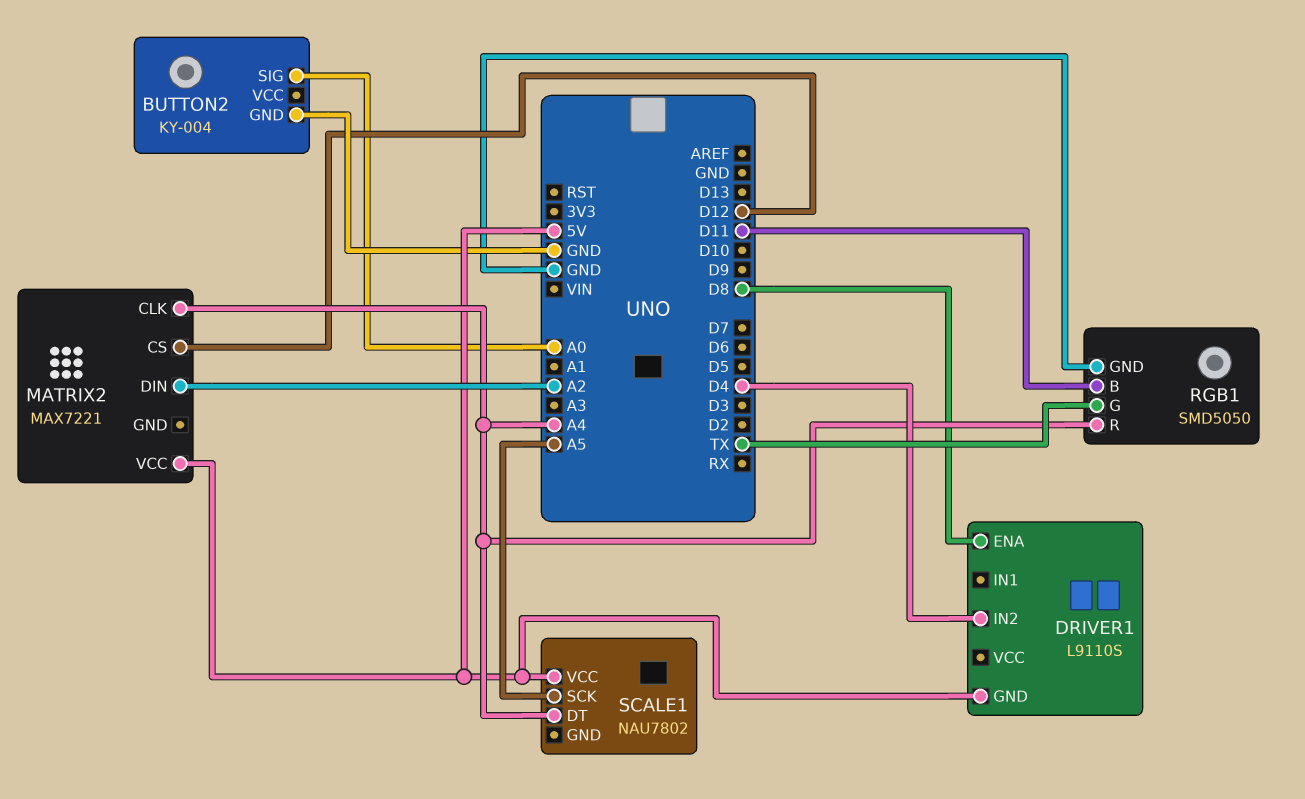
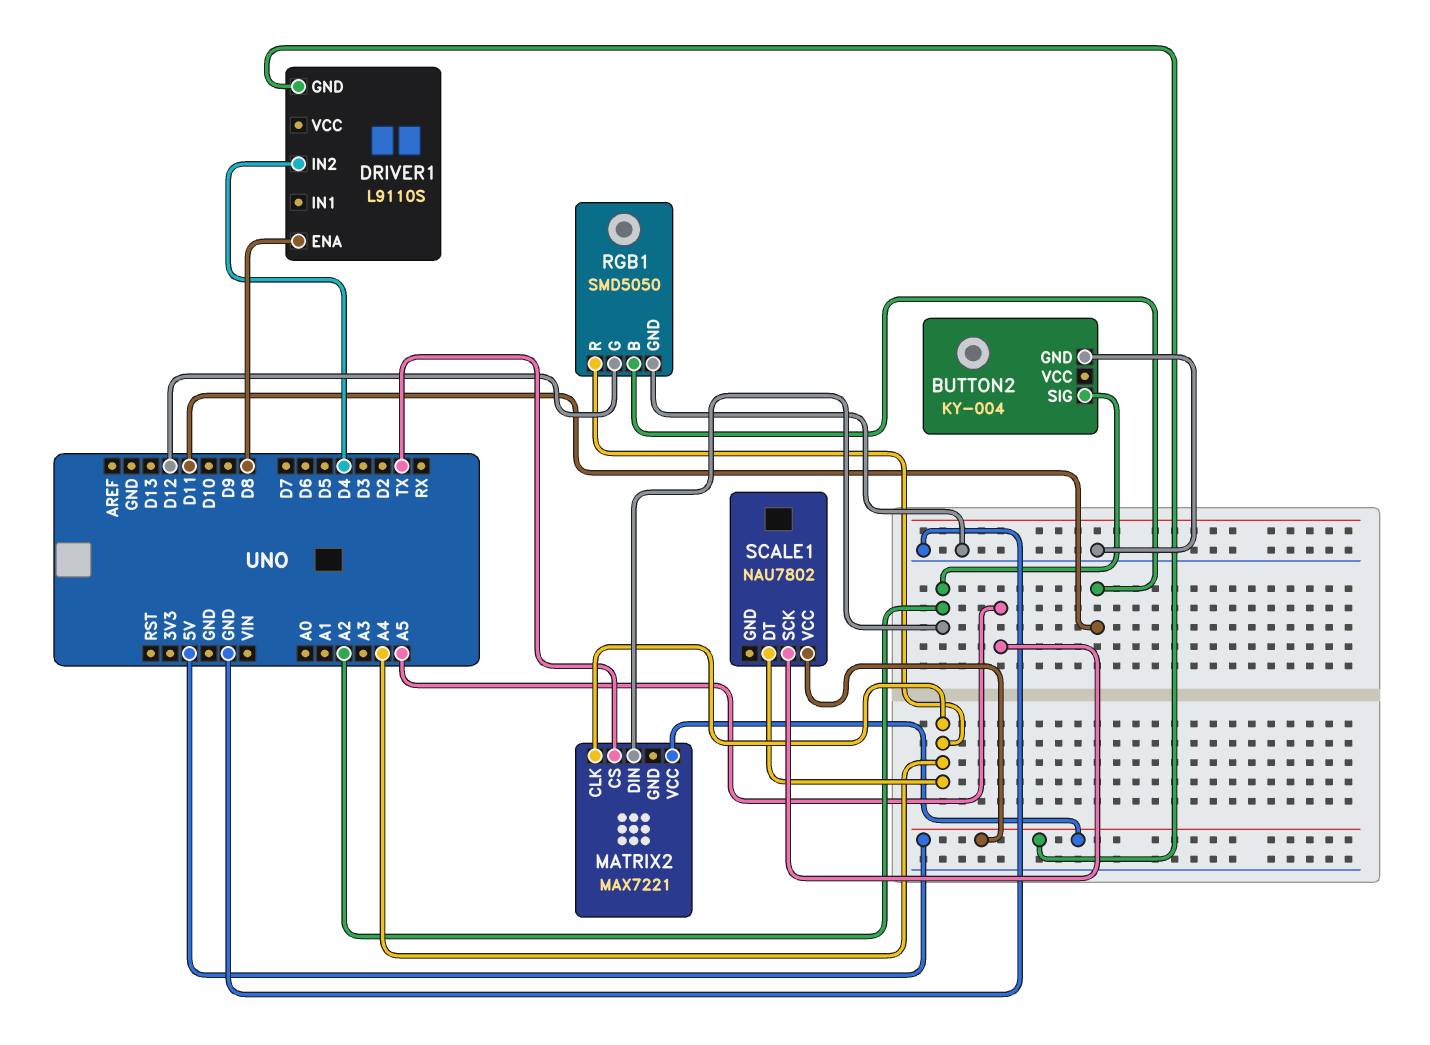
BUTTON2 pin SIG: A0 -> A2
MATRIX2 pin CS: D12 -> TX
RGB1 pin G: TX -> D12

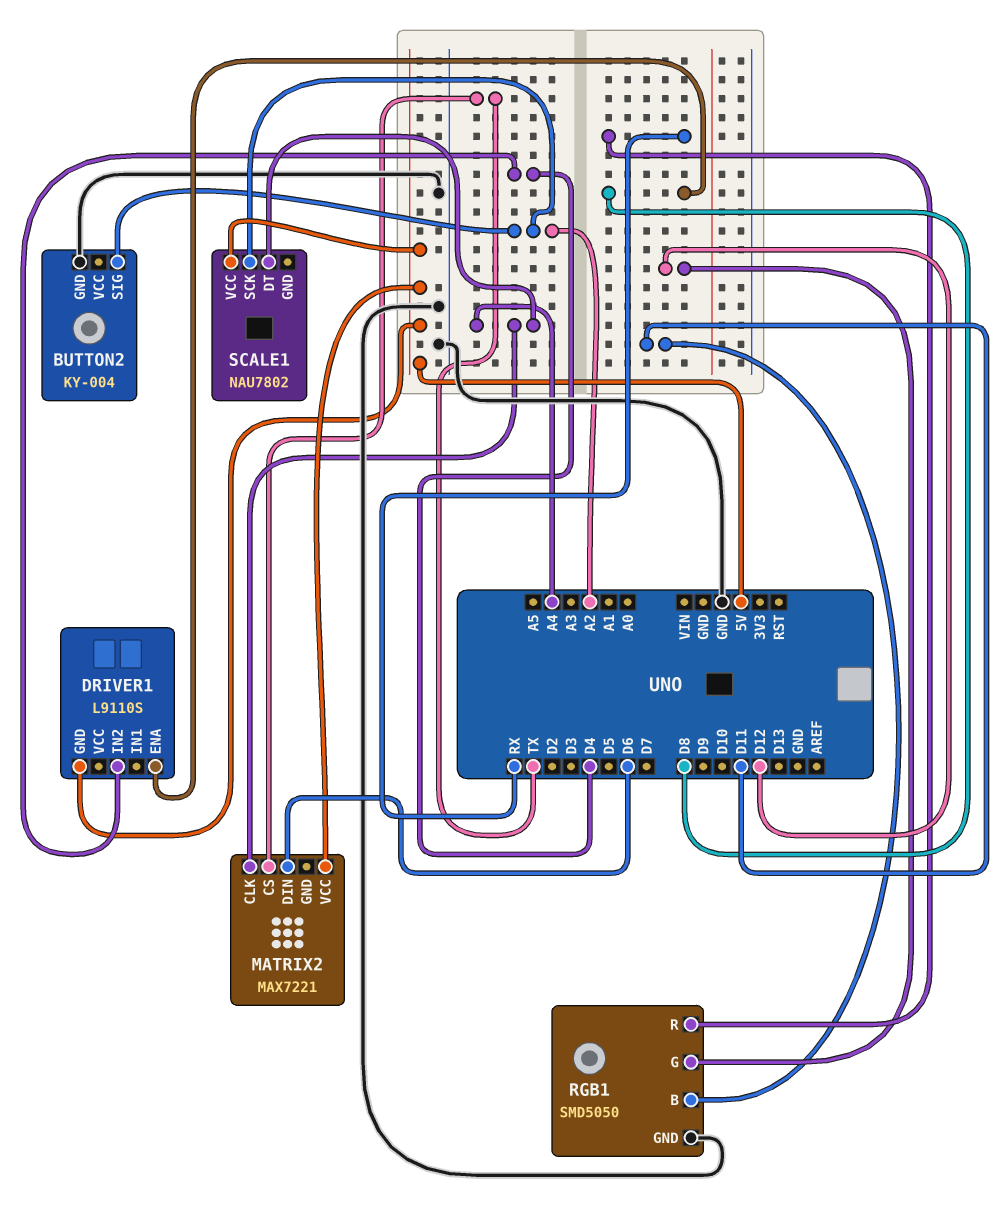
MATRIX2 pin DIN: A2 -> D6
RGB1 pin R: A4 -> RX
SCALE1 pin SCK: A5 -> A2

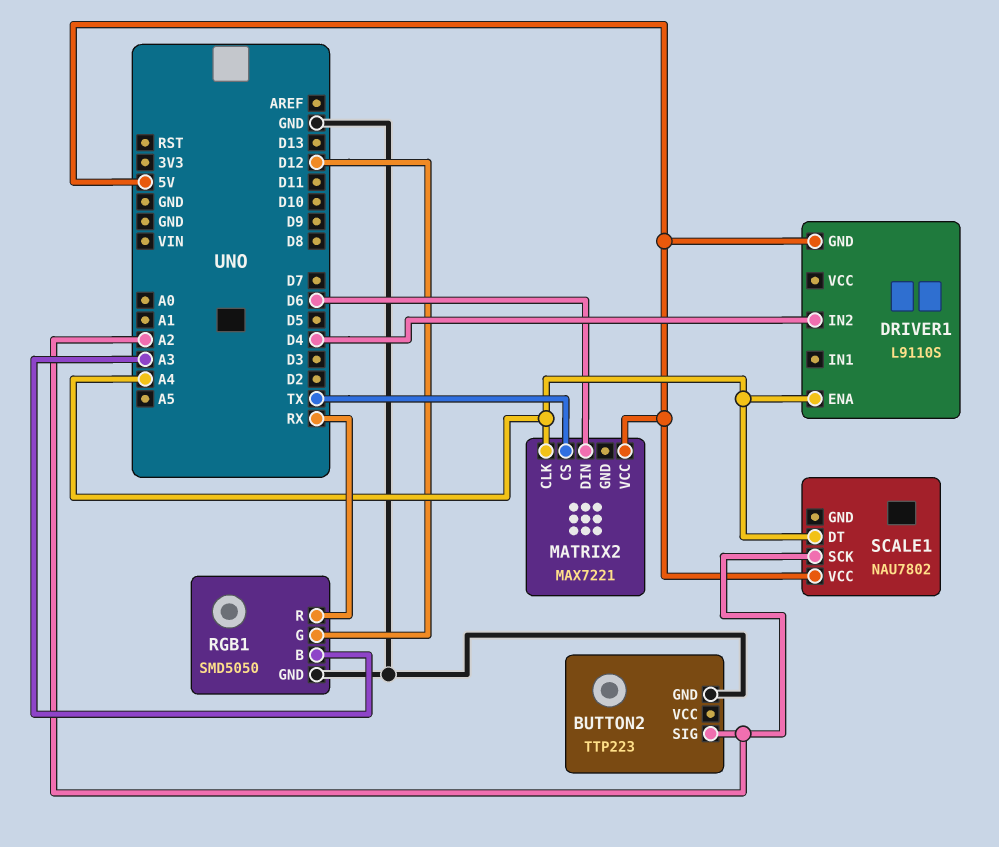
BUTTON2: KY-004 -> TTP223
DRIVER1 pin ENA: D8 -> A4
RGB1 pin B: D11 -> A3

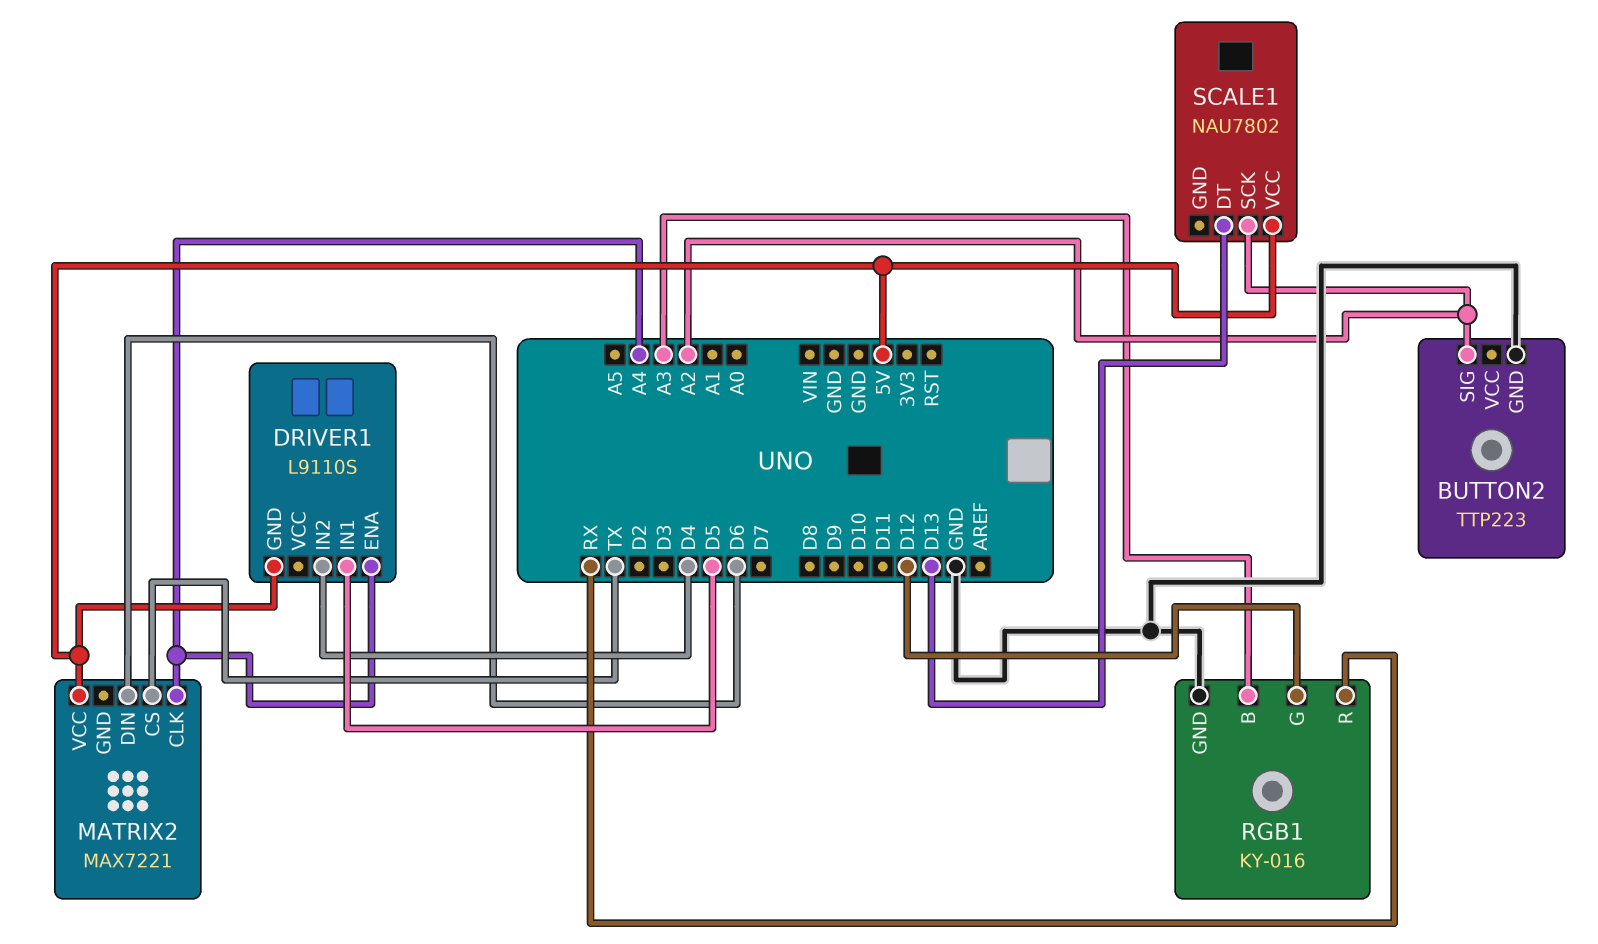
DRIVER1 pin IN1: none -> D5
RGB1: SMD5050 -> KY-016
SCALE1 pin DT: A4 -> D13

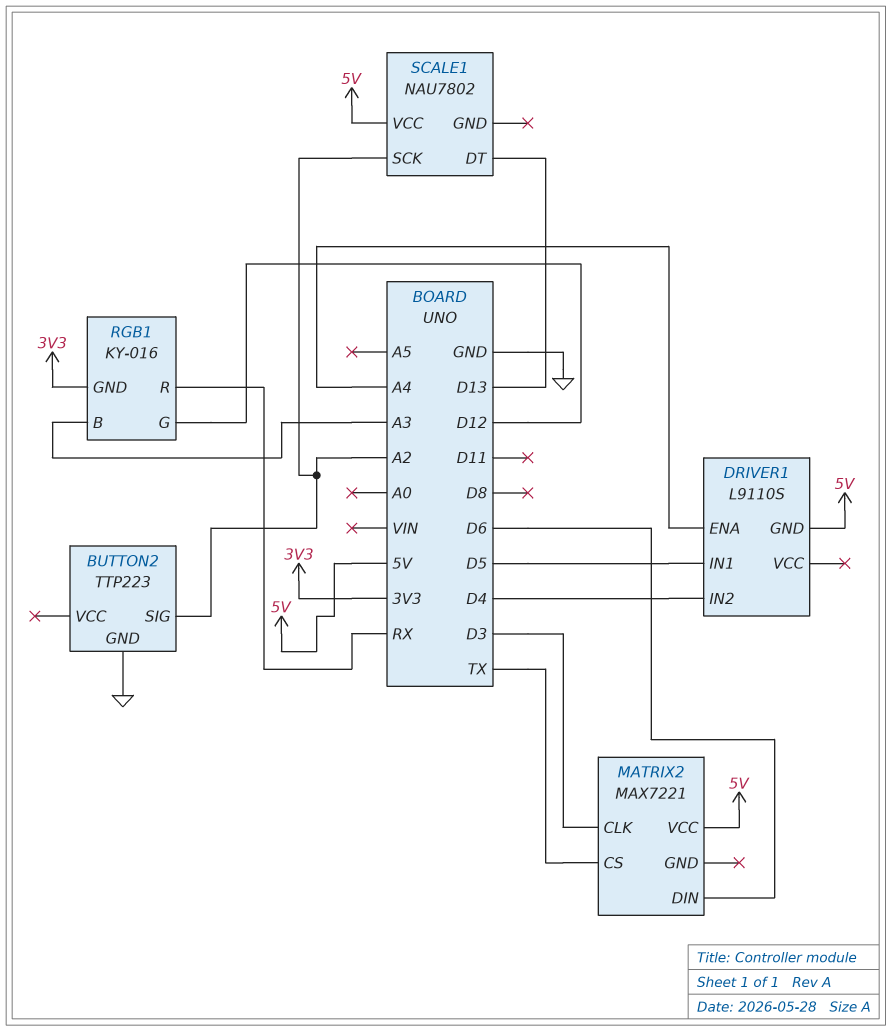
MATRIX2 pin CLK: A4 -> D3
RGB1 pin GND: GND -> 3V3

